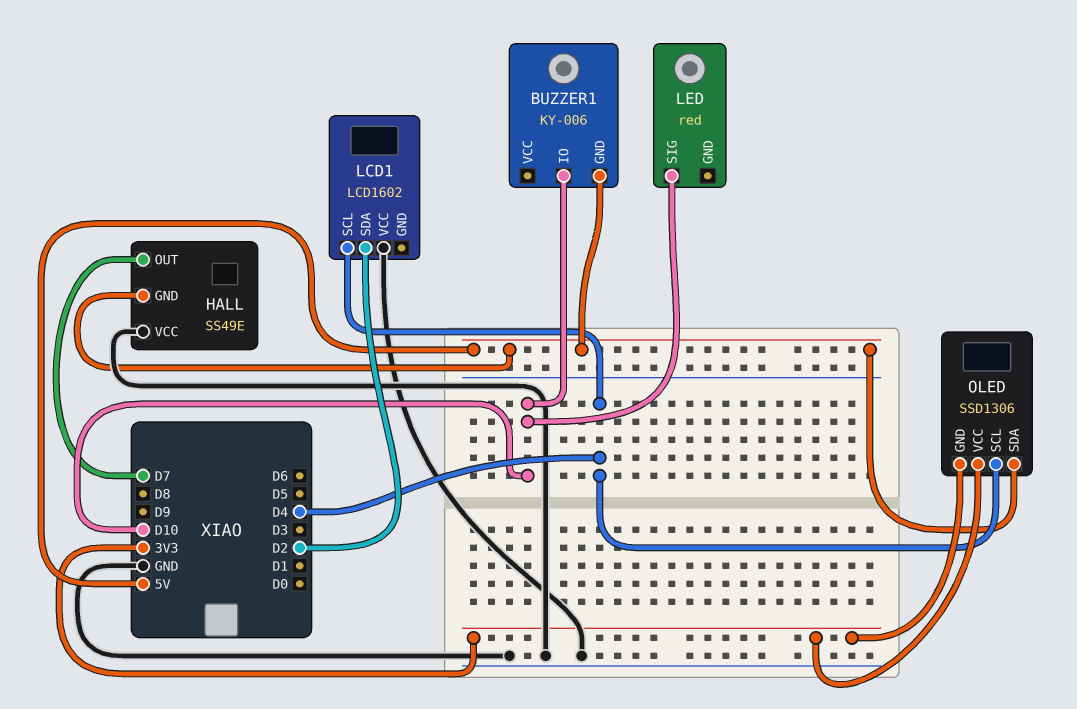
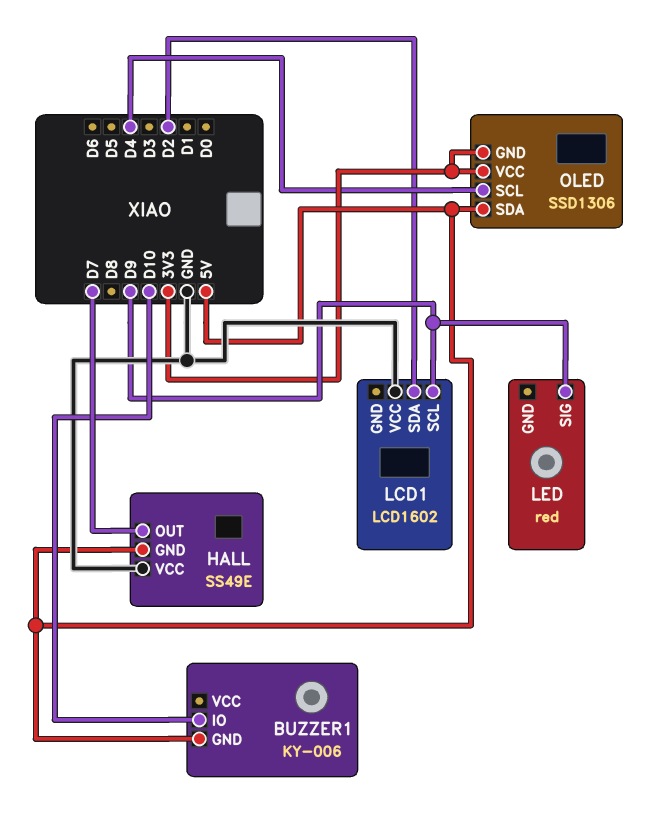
LCD1 pin SCL: D4 -> D9
LED pin SIG: D10 -> D9

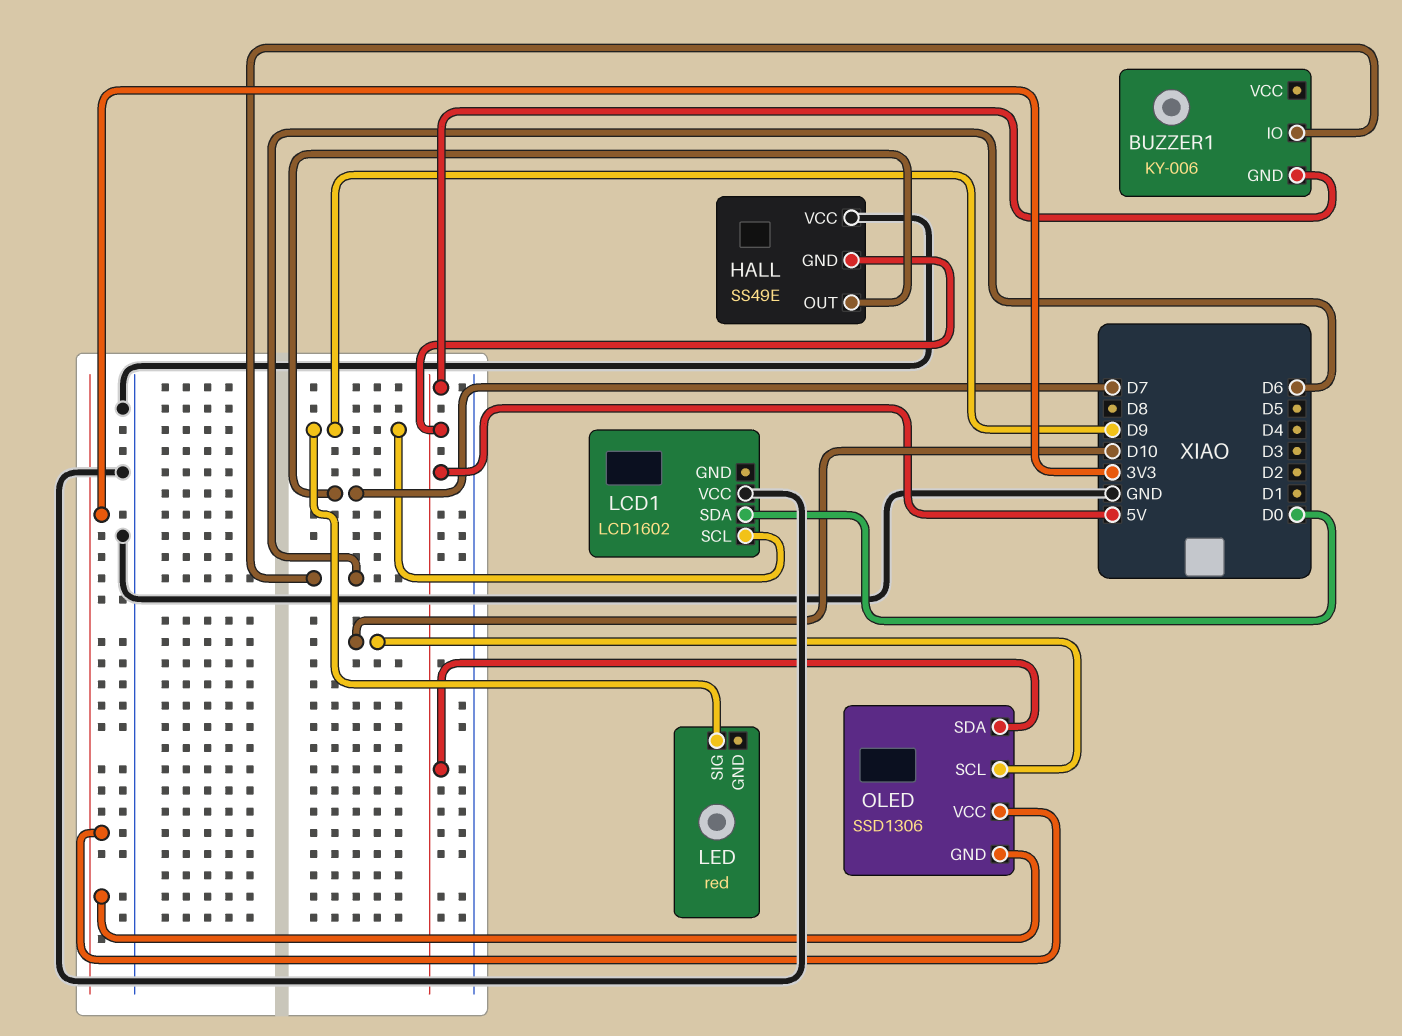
BUZZER1 pin IO: D10 -> D6
LCD1 pin SDA: D2 -> D0
OLED pin SCL: D4 -> D10

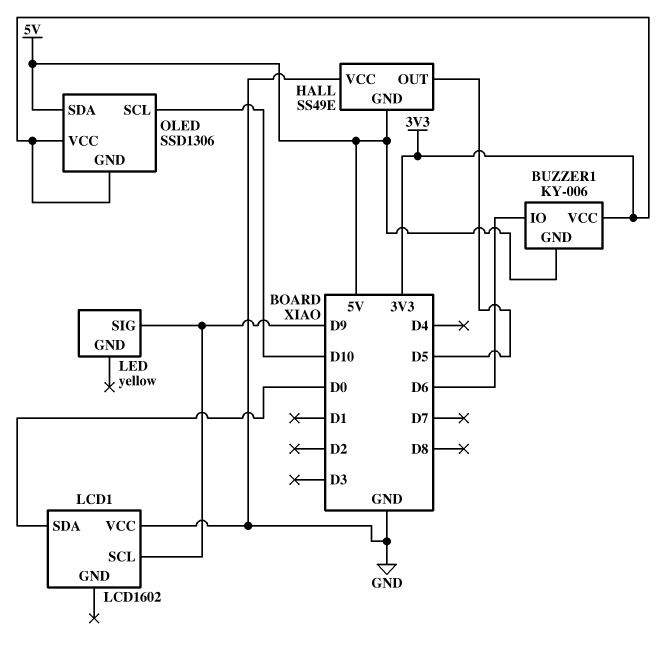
BUZZER1 pin VCC: none -> 3V3
HALL pin OUT: D7 -> D5
LED: red -> yellow

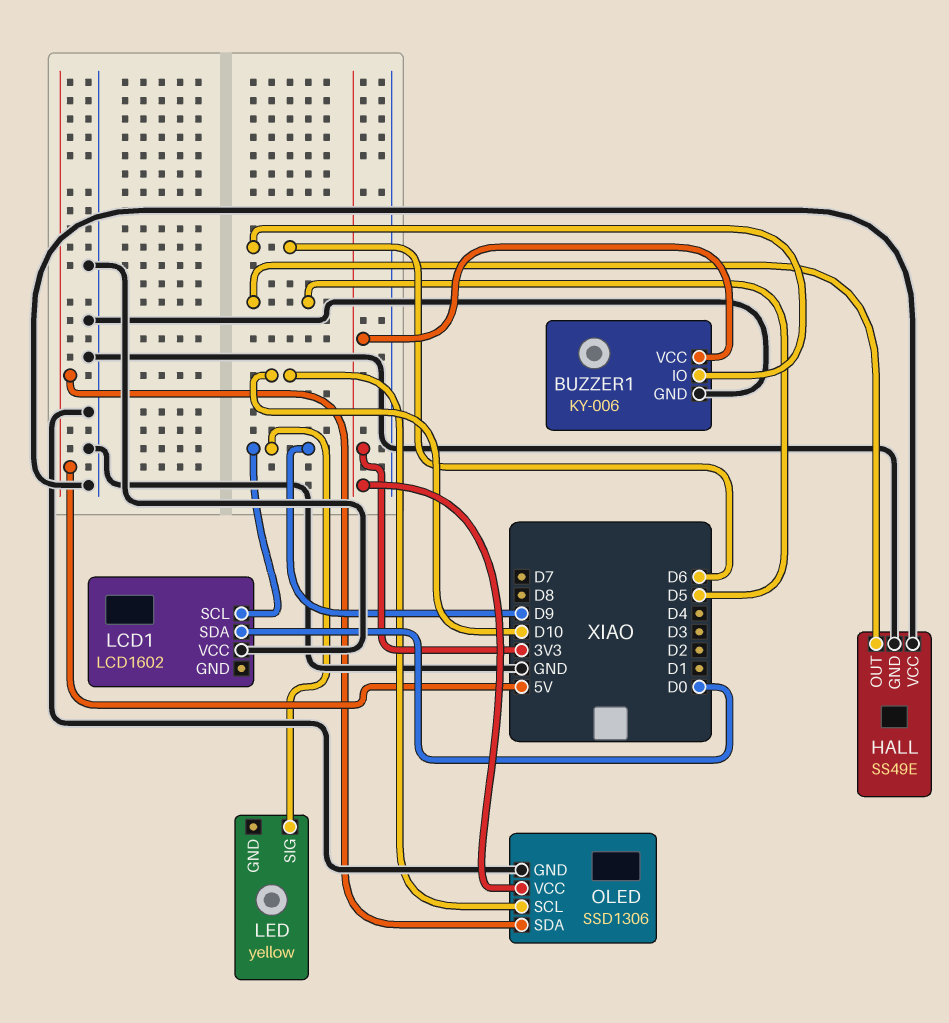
BUZZER1 pin GND: 5V -> GND
HALL pin GND: 5V -> GND
OLED pin GND: 3V3 -> GND

